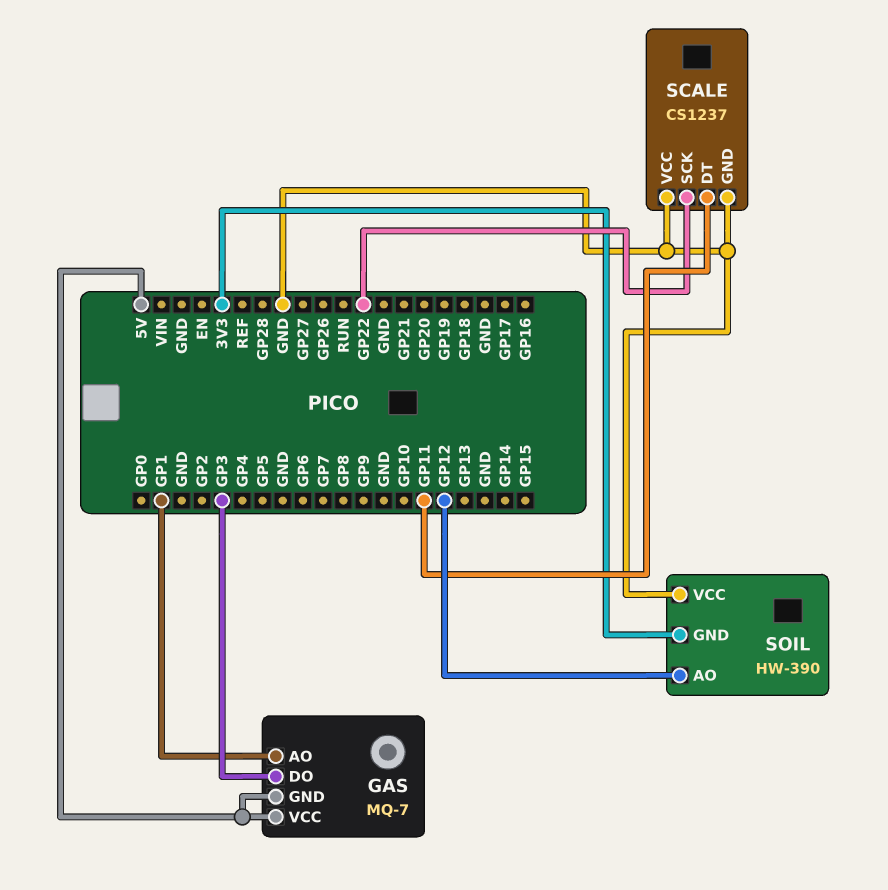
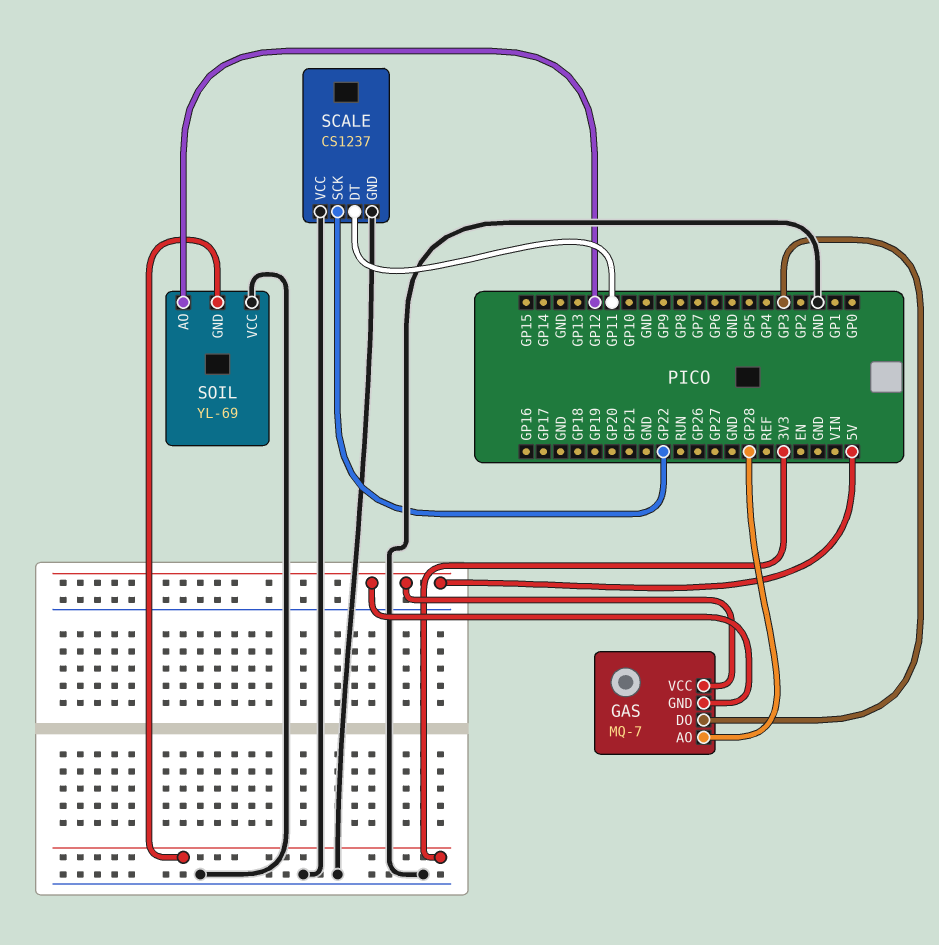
GAS pin AO: GP1 -> GP28
SOIL: HW-390 -> YL-69

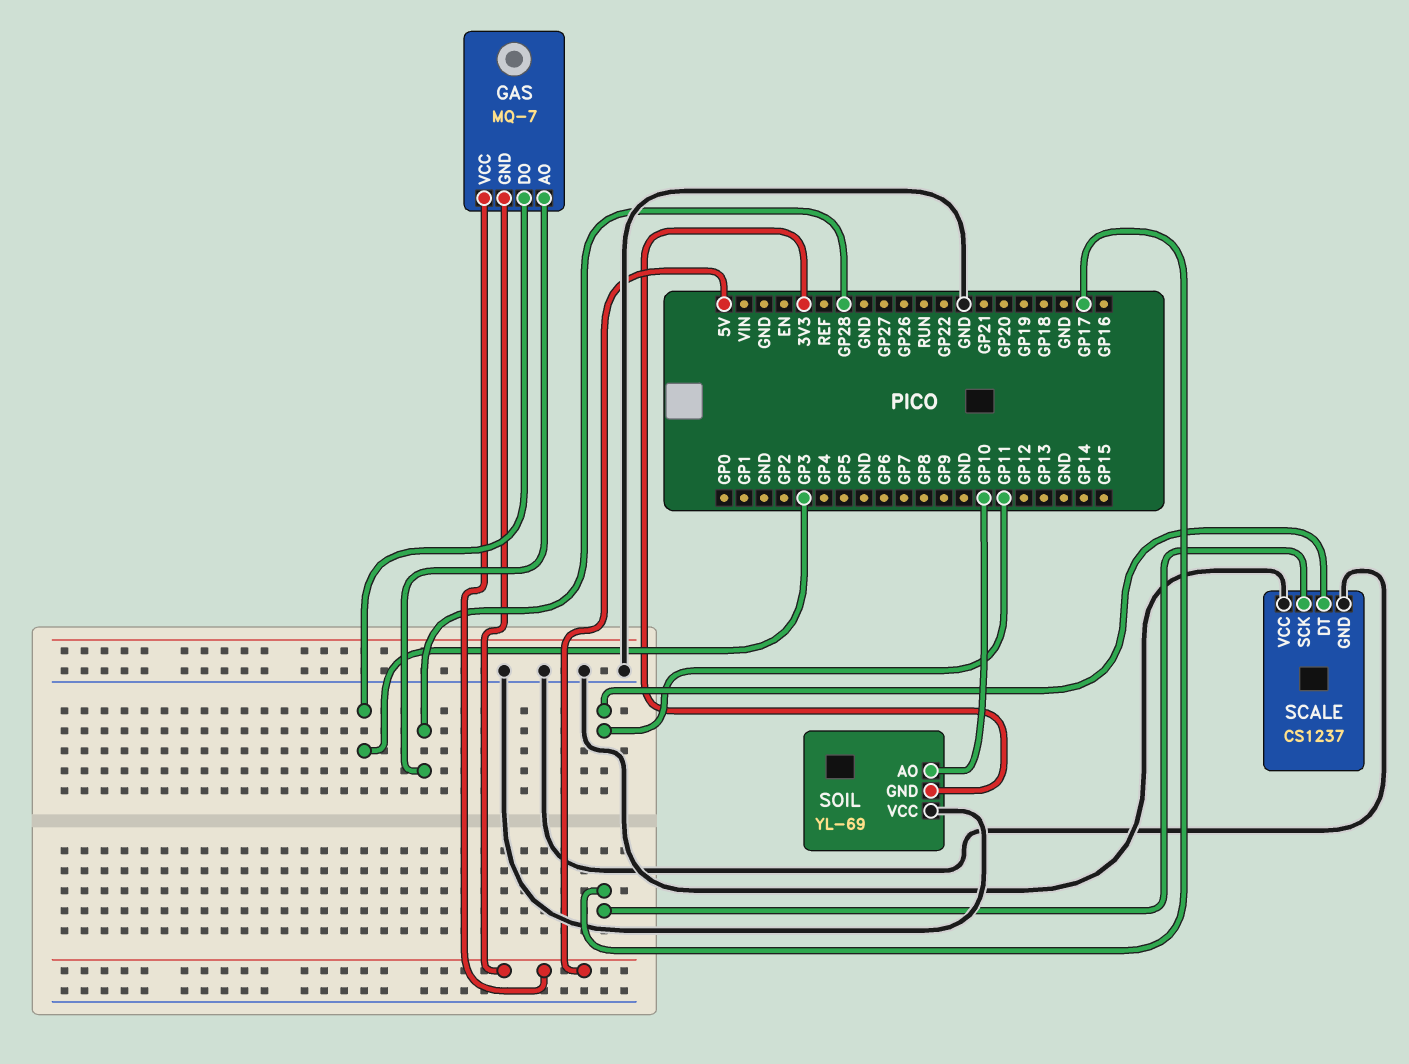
SCALE pin SCK: GP22 -> GP17
SOIL pin AO: GP12 -> GP10

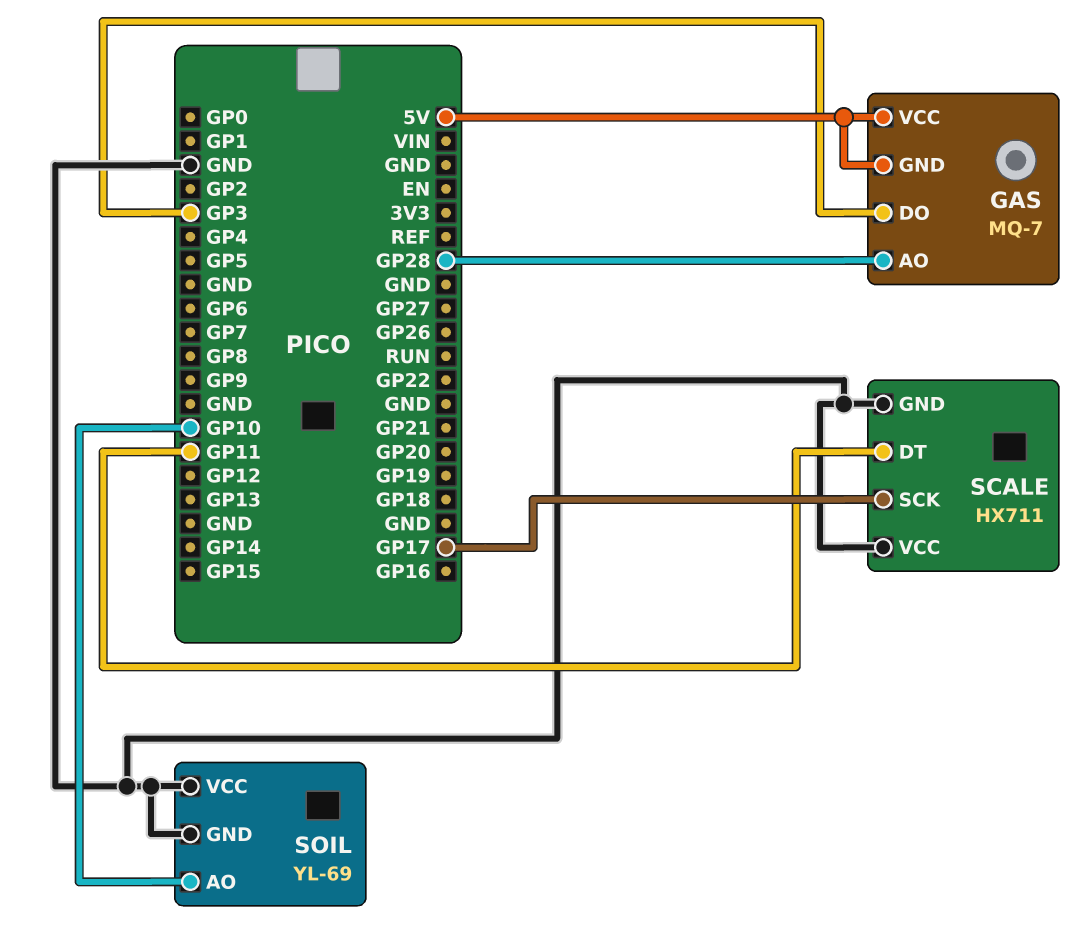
SCALE: CS1237 -> HX711
SOIL pin GND: 3V3 -> GND

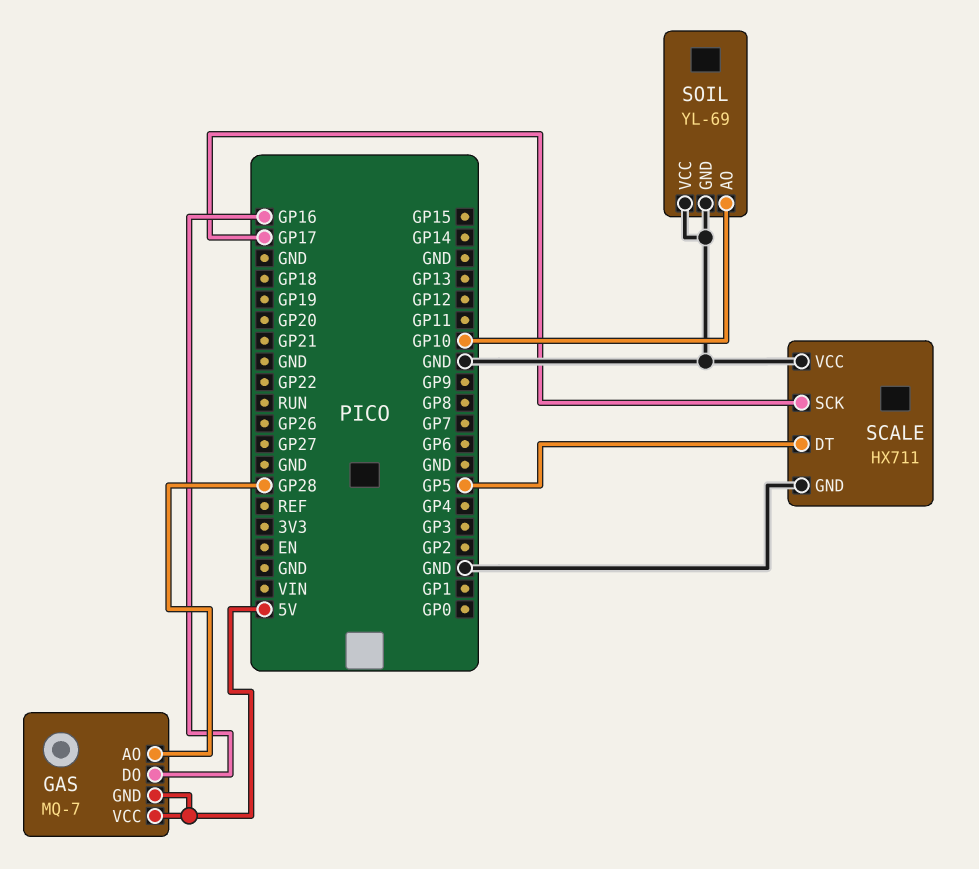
GAS pin DO: GP3 -> GP16
SCALE pin DT: GP11 -> GP5

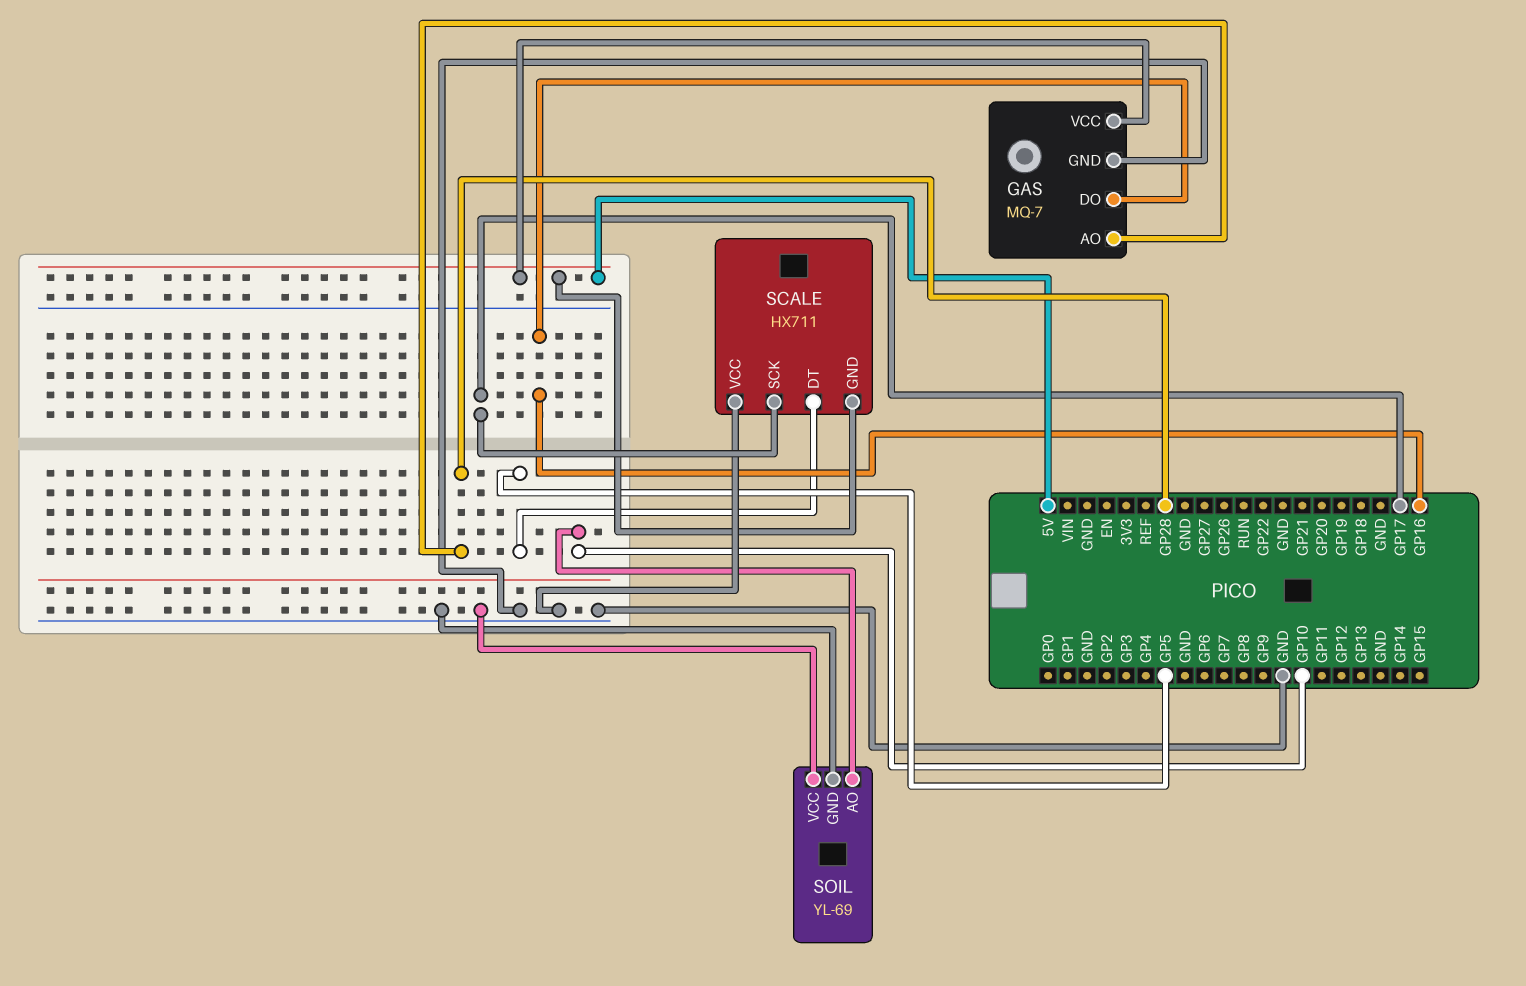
GAS pin GND: 5V -> GND
SCALE pin GND: GND -> 5V

